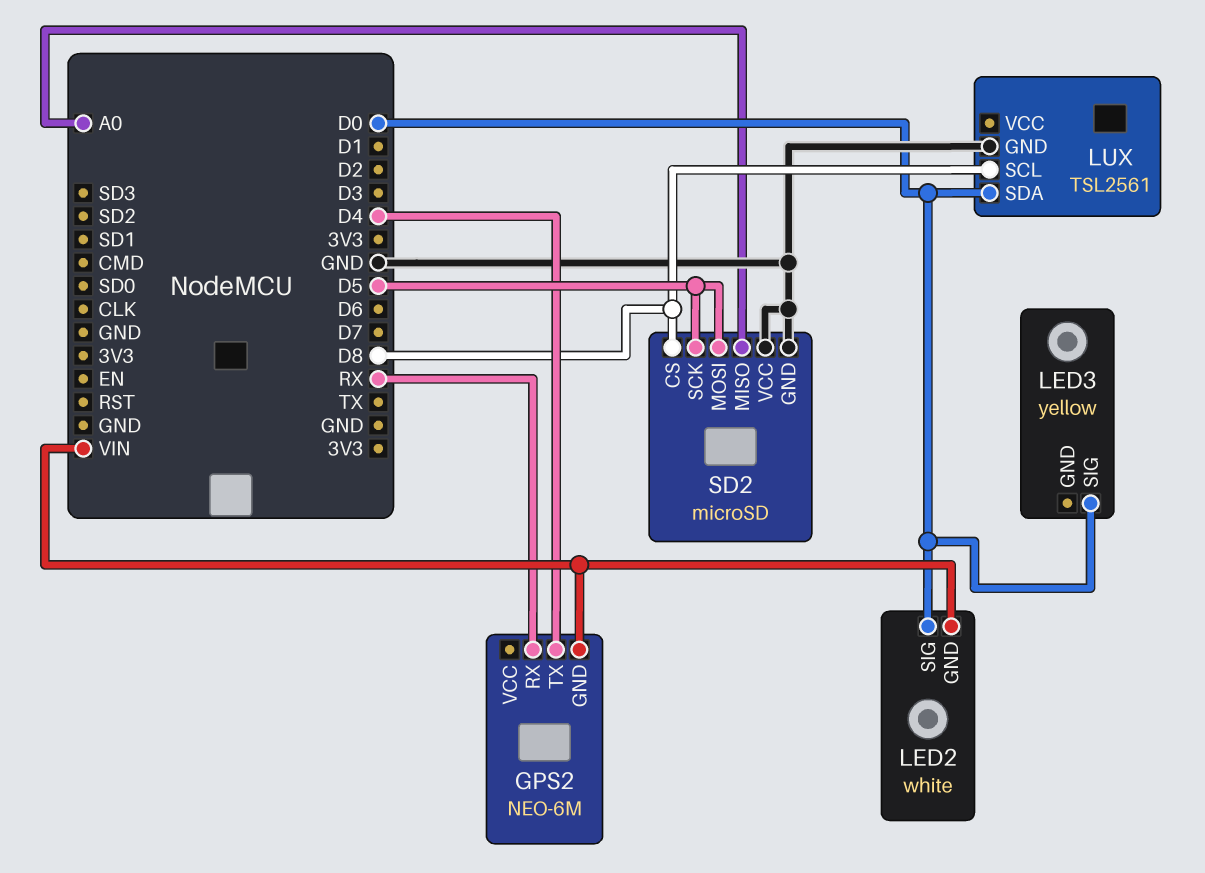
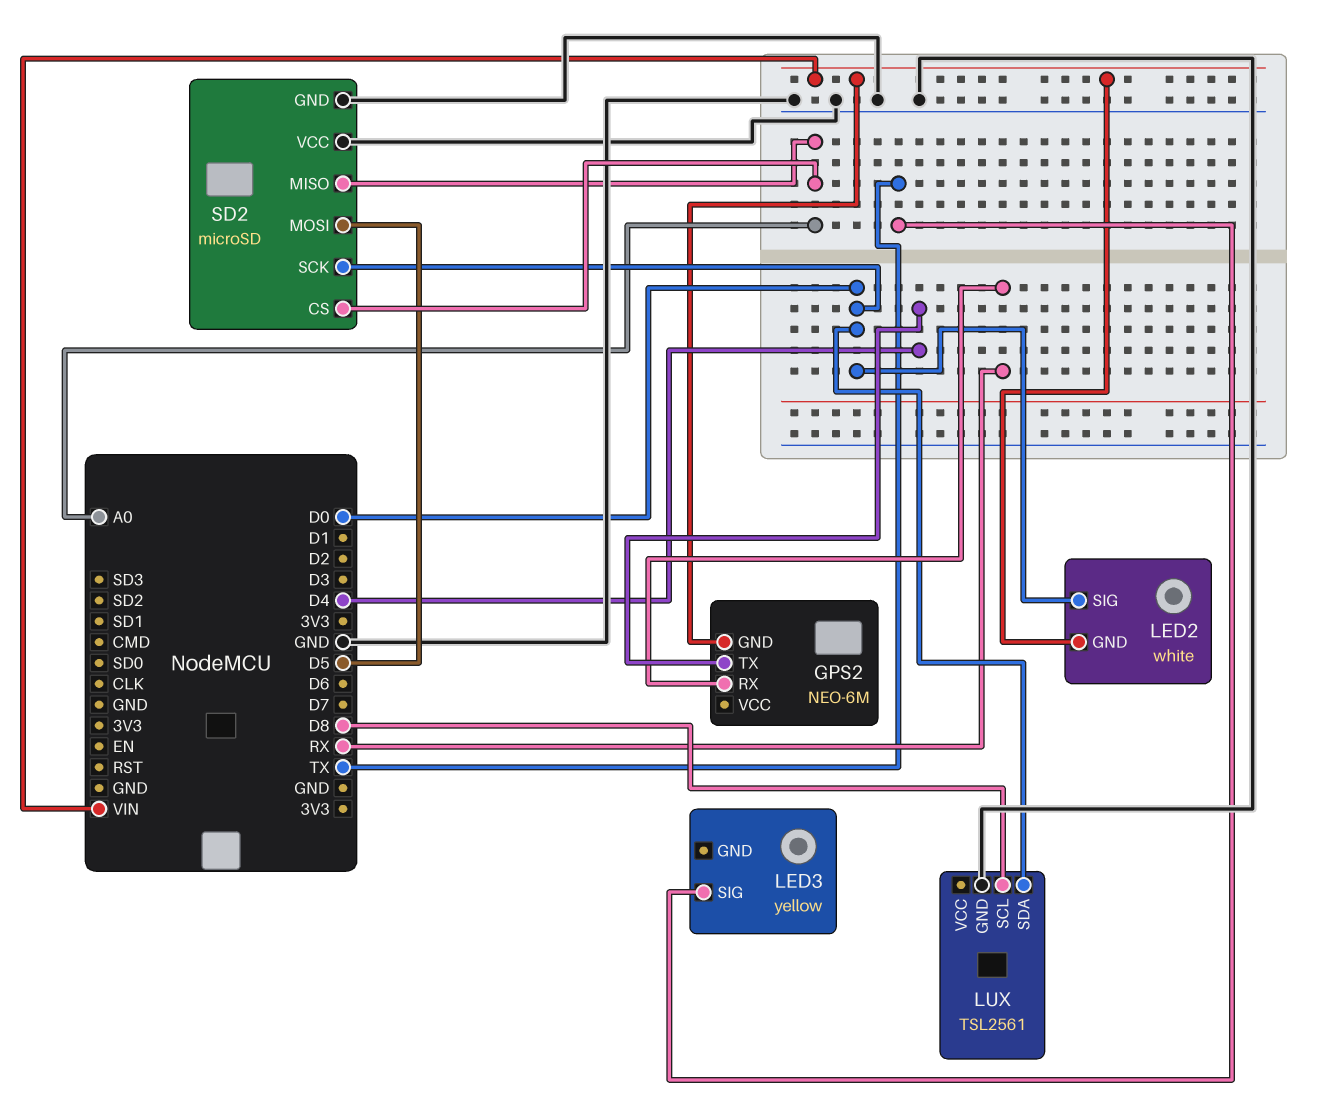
LED3 pin SIG: D0 -> TX
SD2 pin CS: D8 -> A0
SD2 pin SCK: D5 -> D0

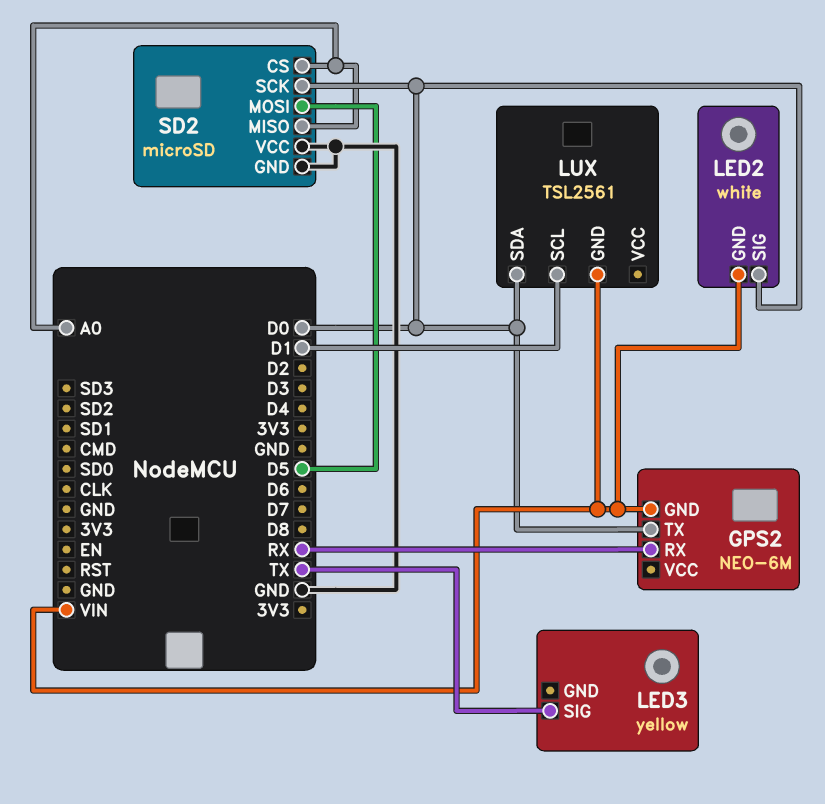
GPS2 pin TX: D4 -> D0
LUX pin GND: GND -> VIN
LUX pin SCL: D8 -> D1

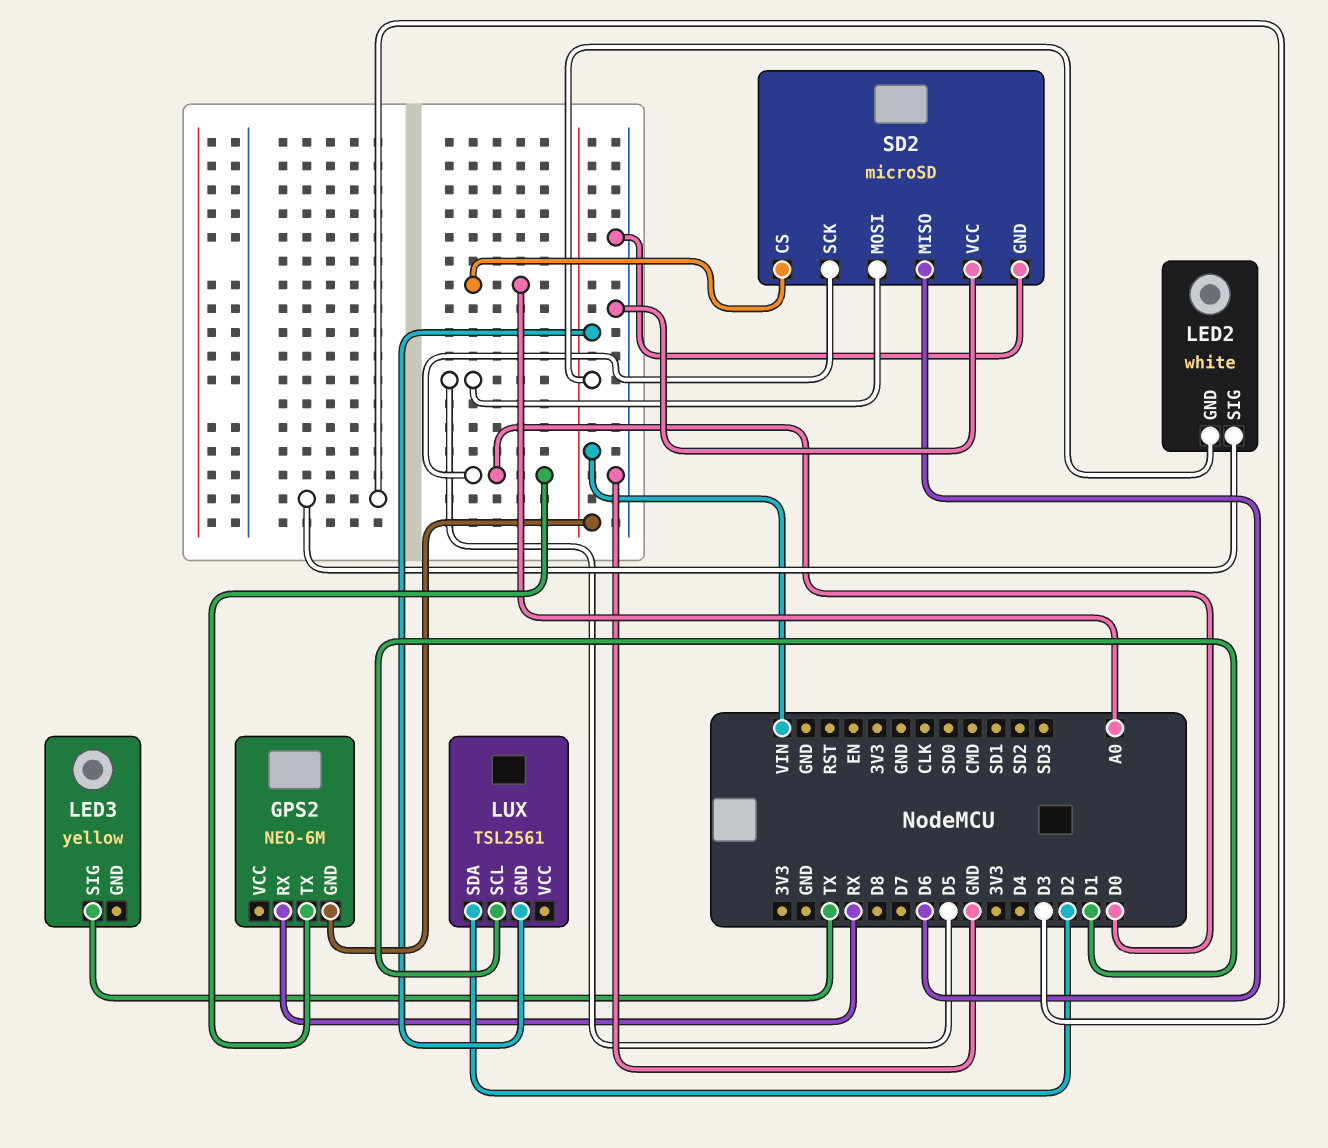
LED2 pin SIG: D0 -> D3
LUX pin SDA: D0 -> D2
SD2 pin MISO: A0 -> D6

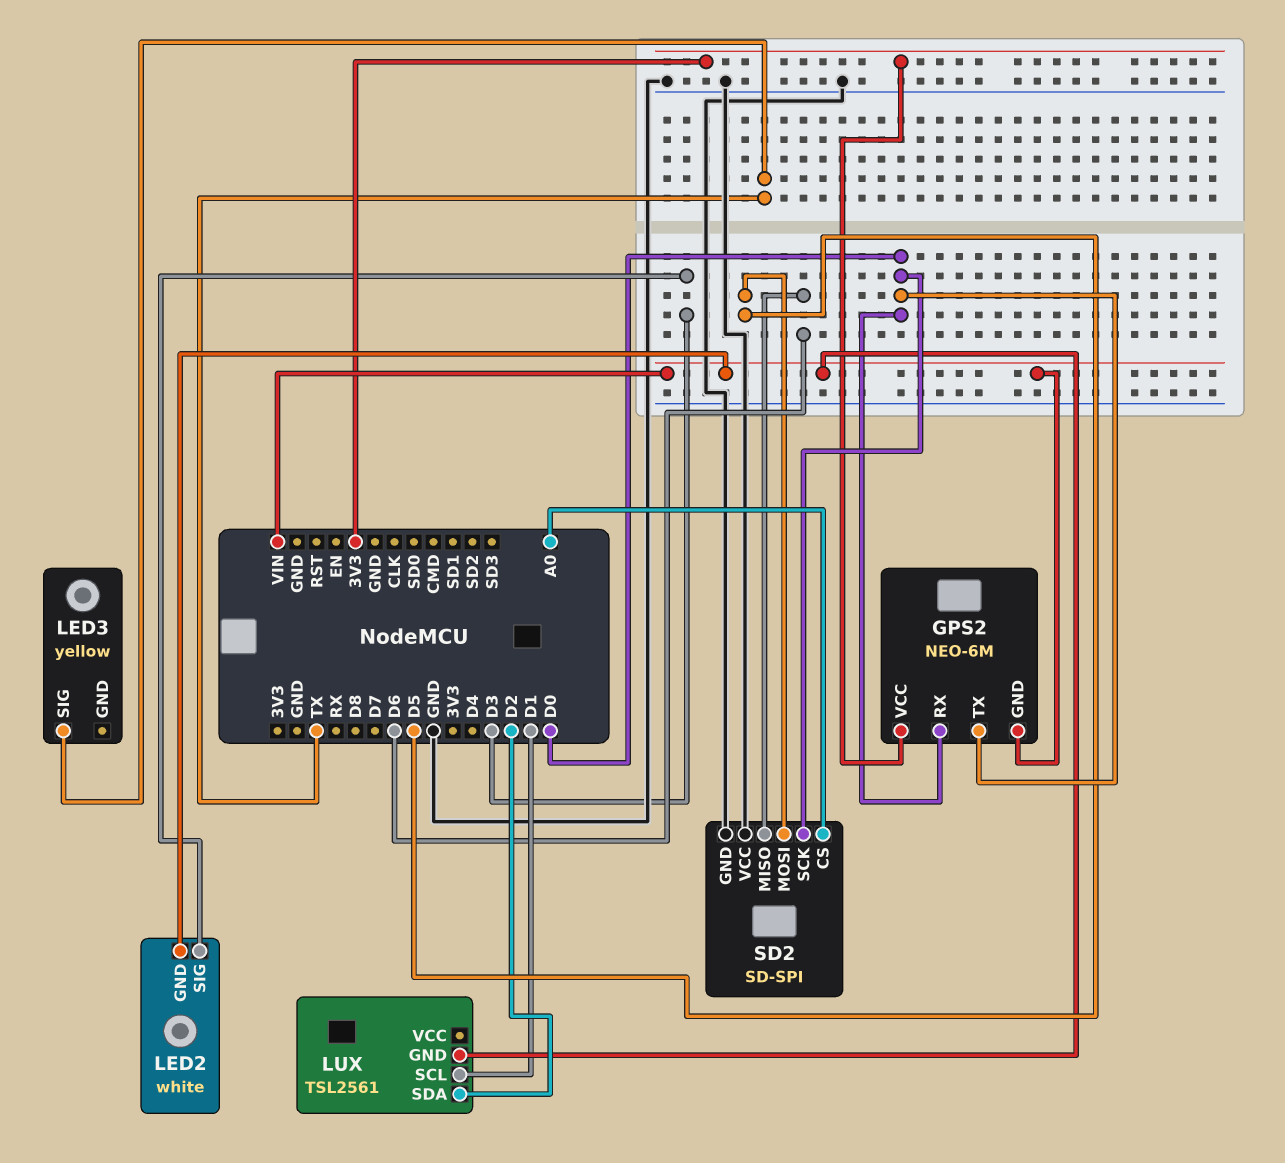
GPS2 pin RX: RX -> D0
GPS2 pin VCC: none -> 3V3
SD2: microSD -> SD-SPI

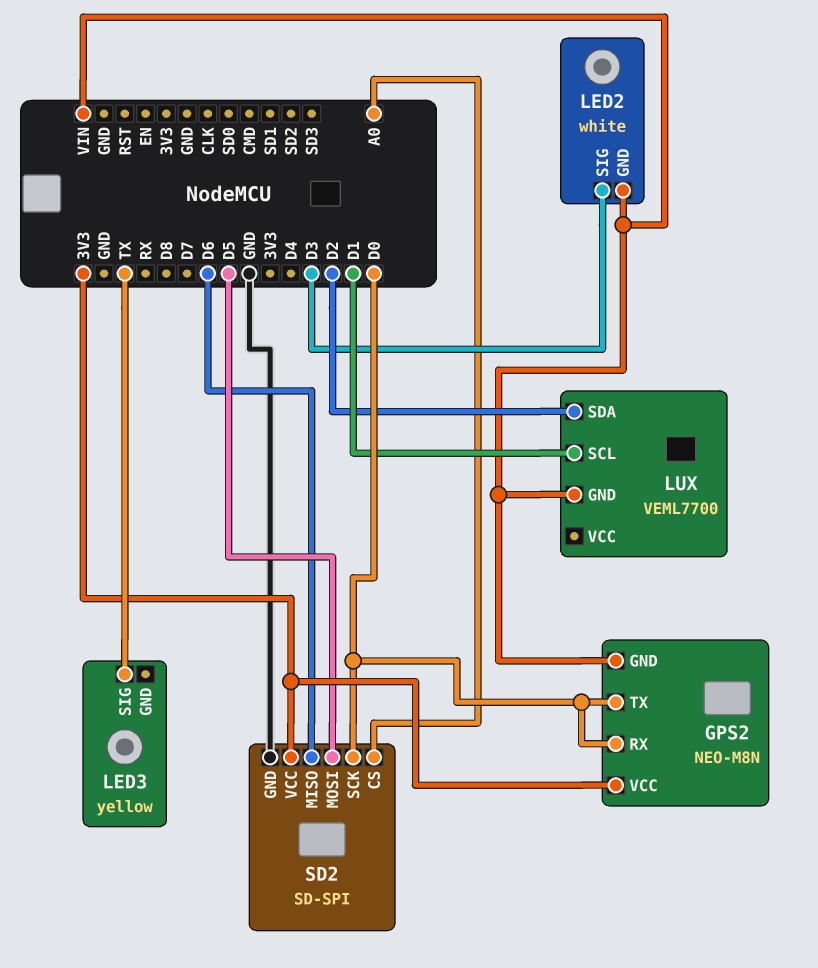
GPS2: NEO-6M -> NEO-M8N
LUX: TSL2561 -> VEML7700
SD2 pin VCC: GND -> 3V3

